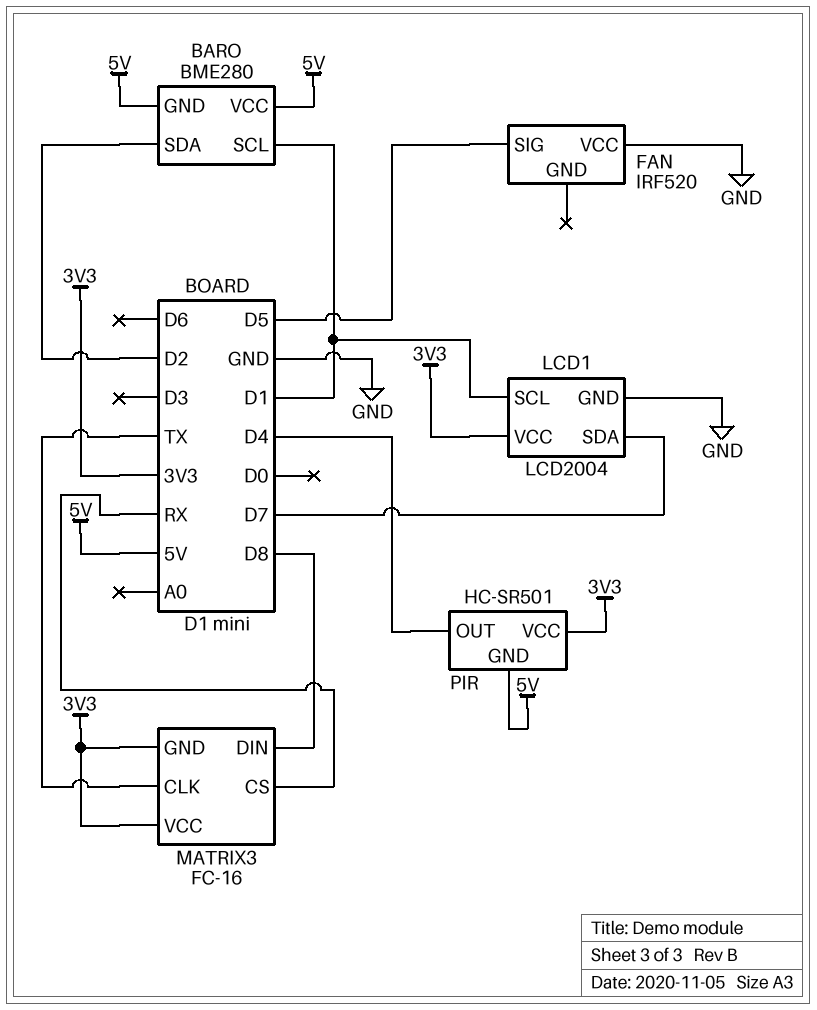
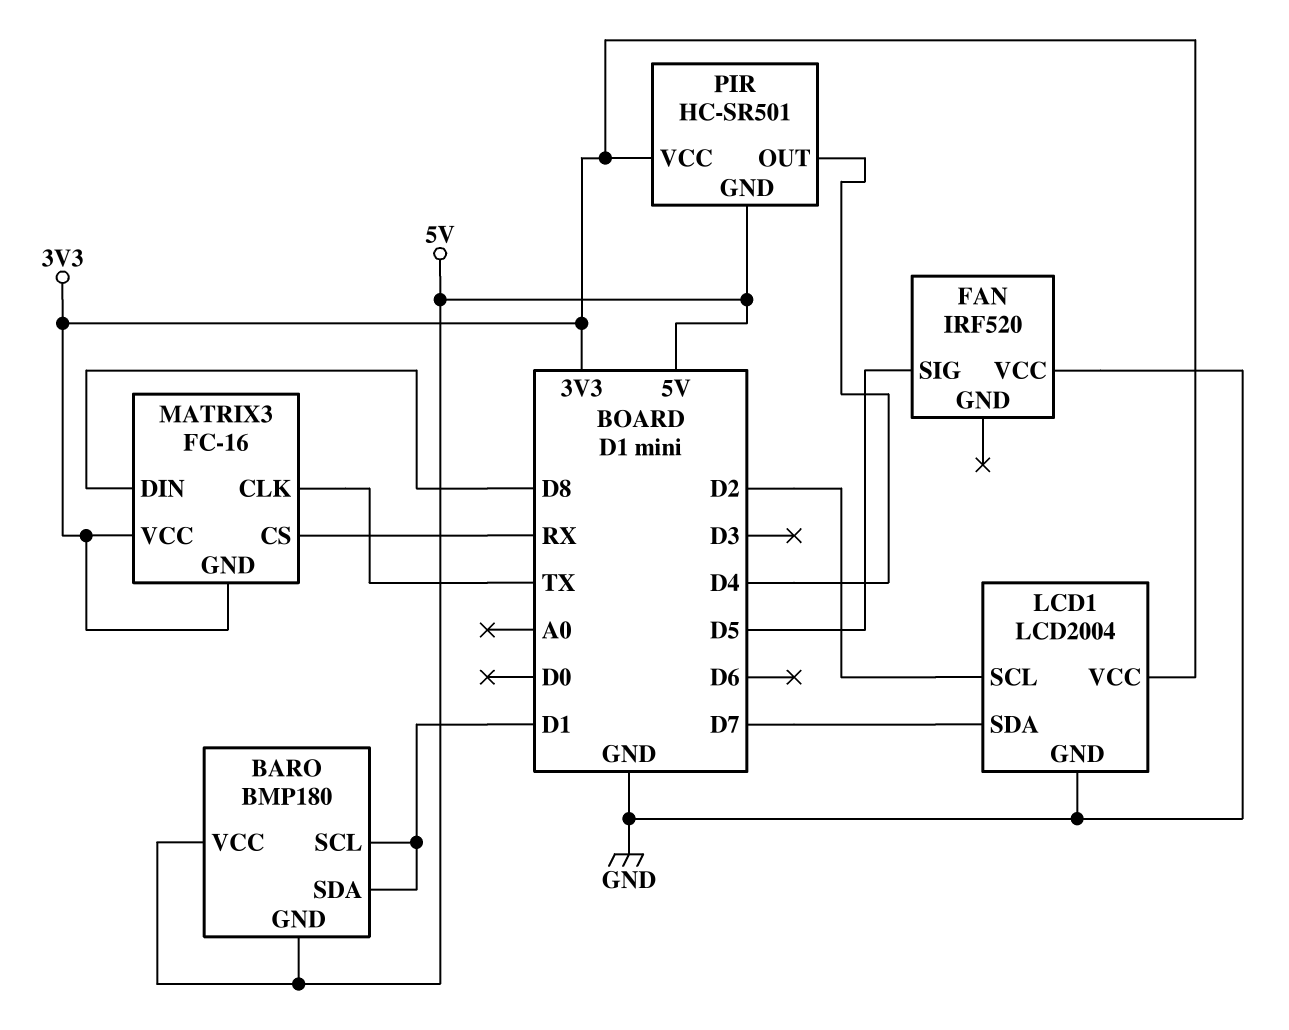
BARO: BME280 -> BMP180
BARO pin SDA: D2 -> D1
LCD1 pin SCL: D1 -> D2

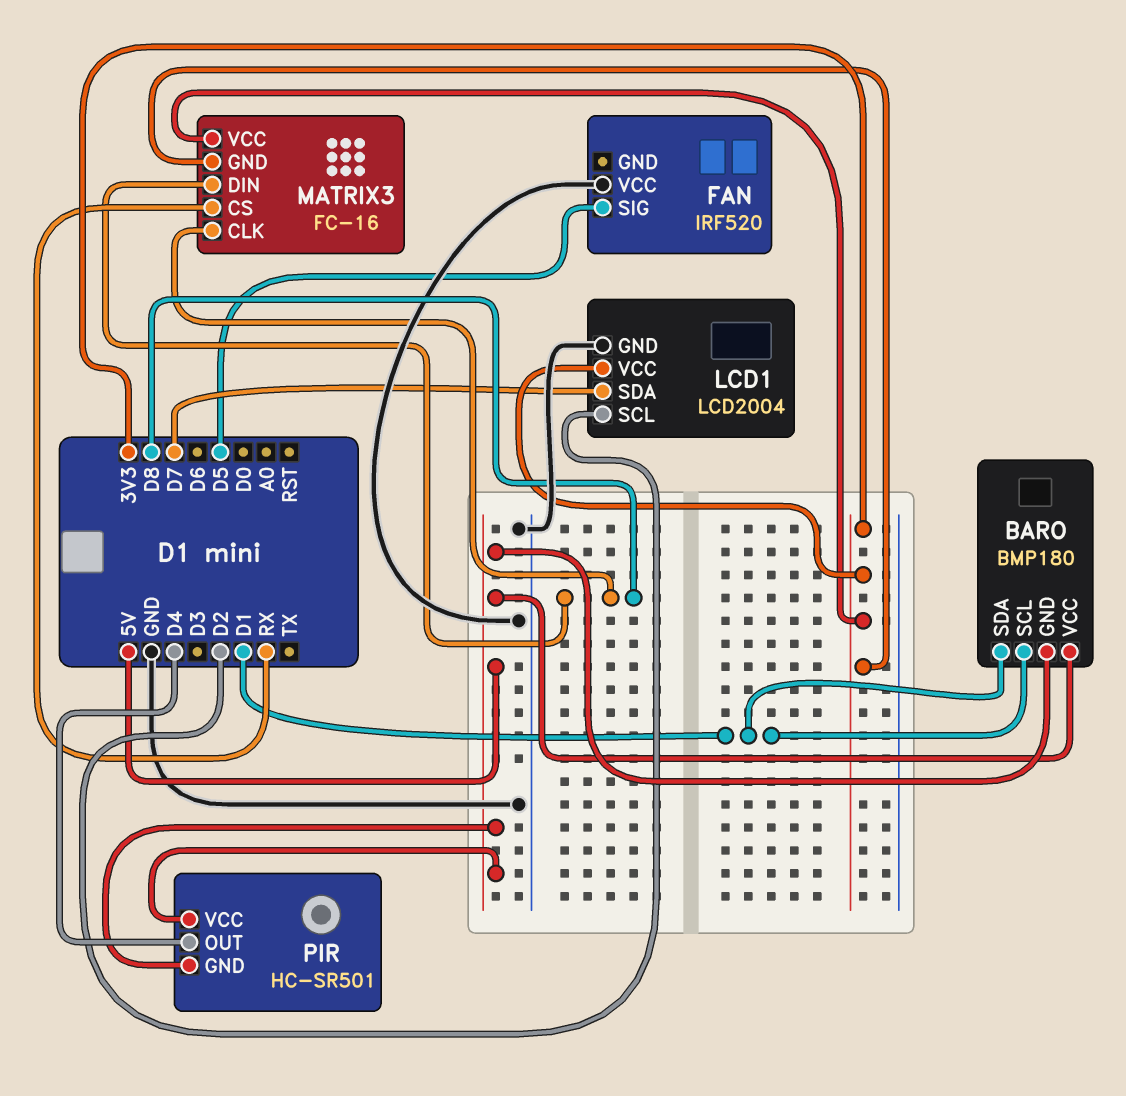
MATRIX3 pin CLK: TX -> D8
PIR pin VCC: 3V3 -> 5V

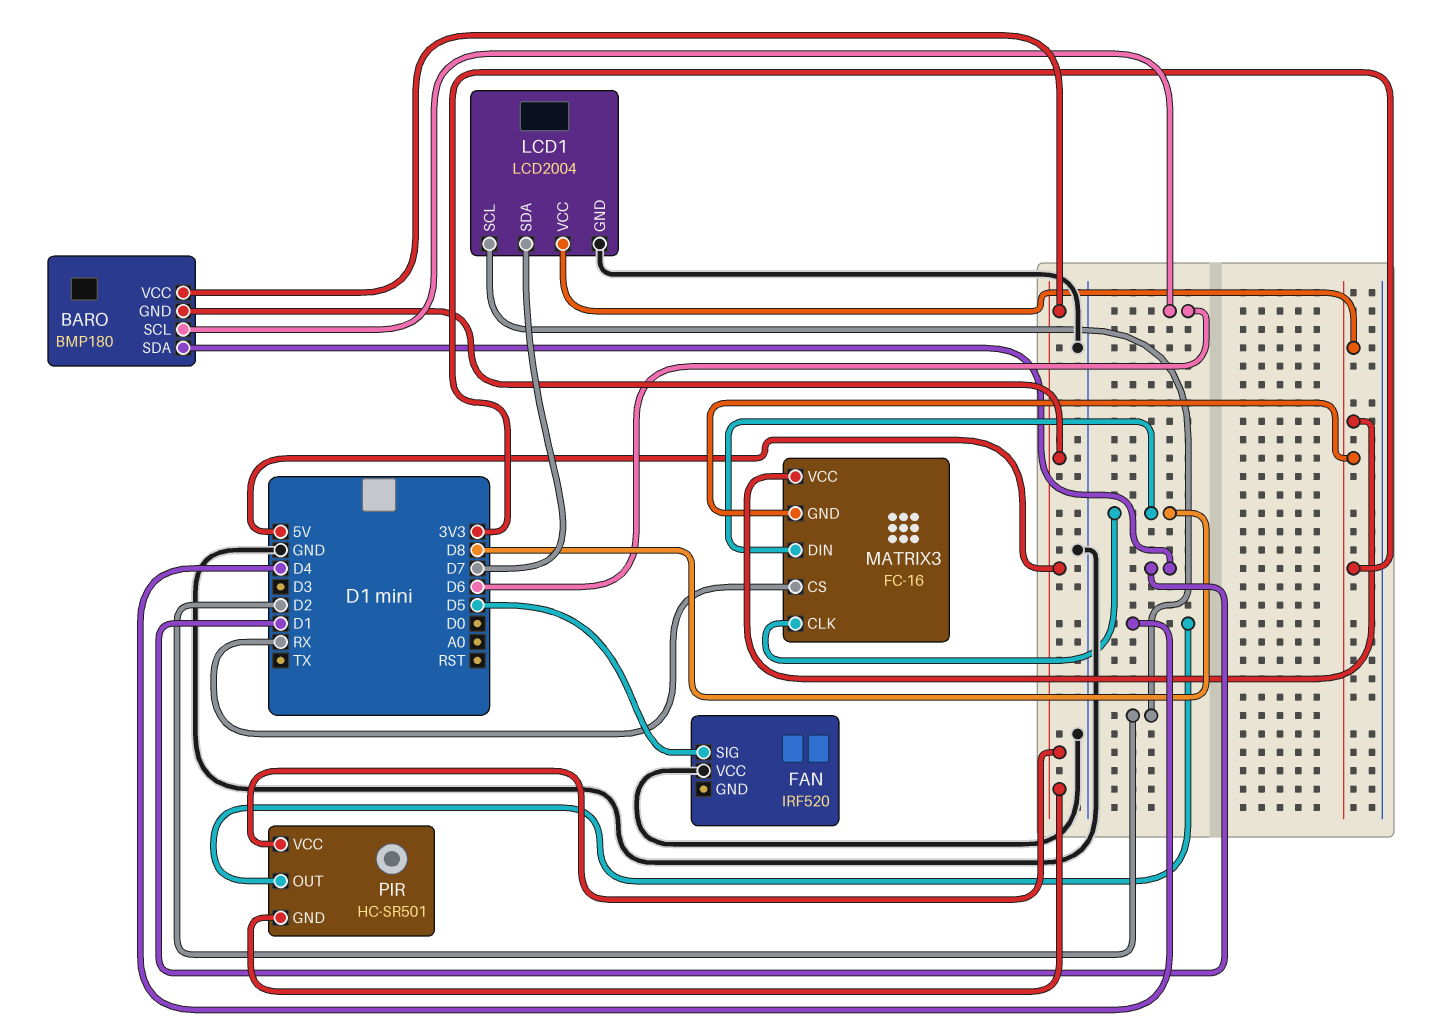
BARO pin SCL: D1 -> D6

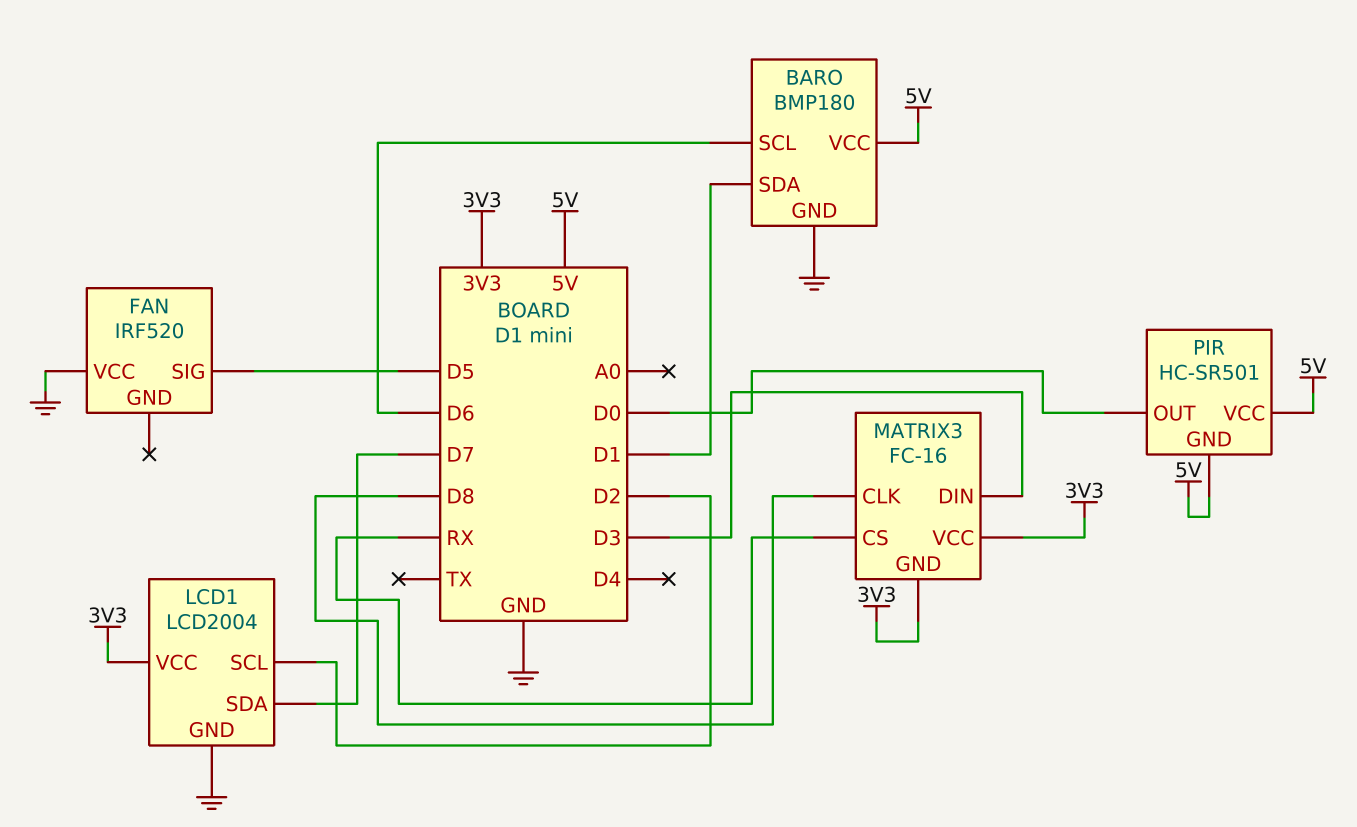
BARO pin GND: 5V -> GND
MATRIX3 pin DIN: D8 -> D3
PIR pin OUT: D4 -> D0

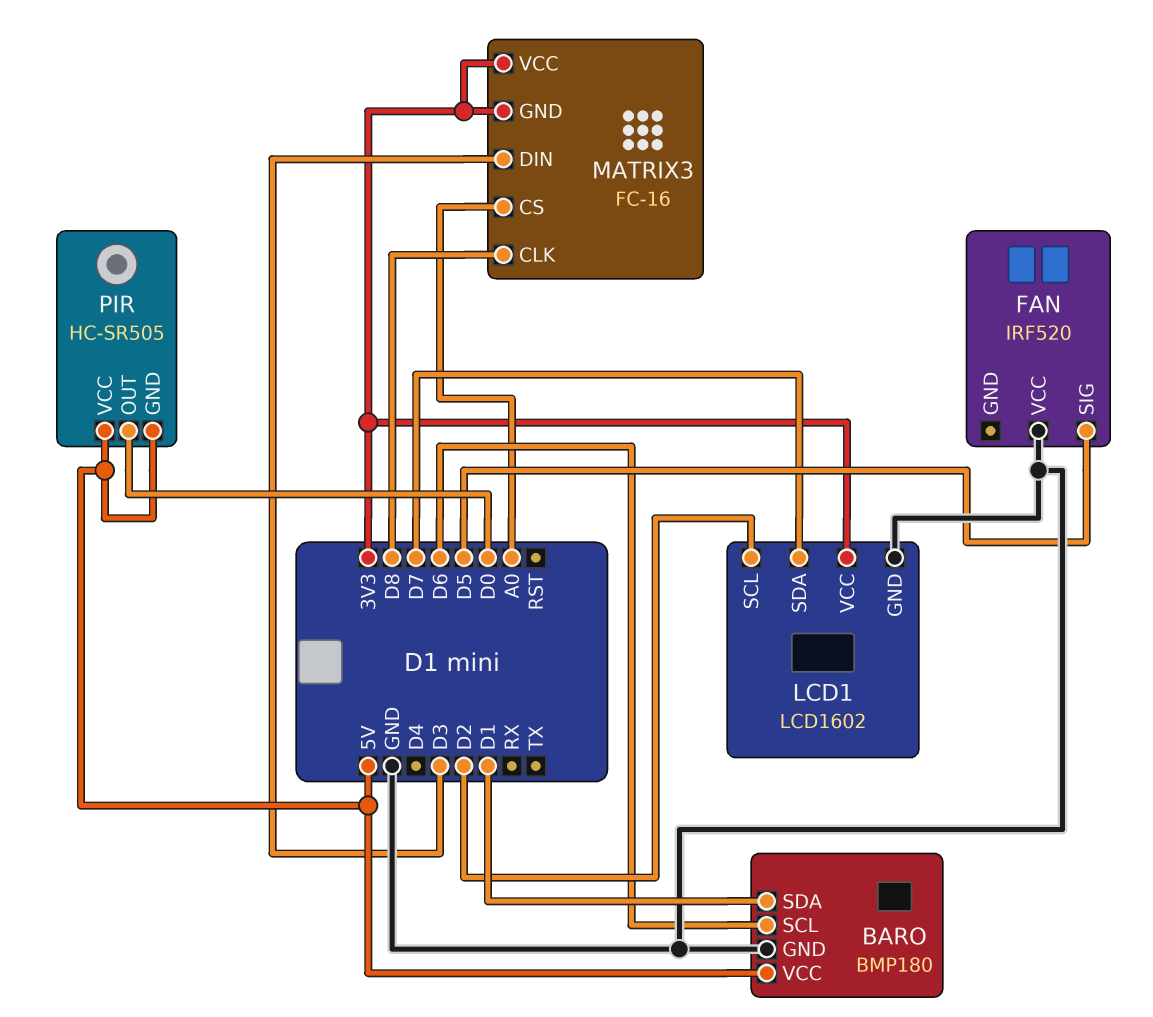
LCD1: LCD2004 -> LCD1602
MATRIX3 pin CS: RX -> A0
PIR: HC-SR501 -> HC-SR505

